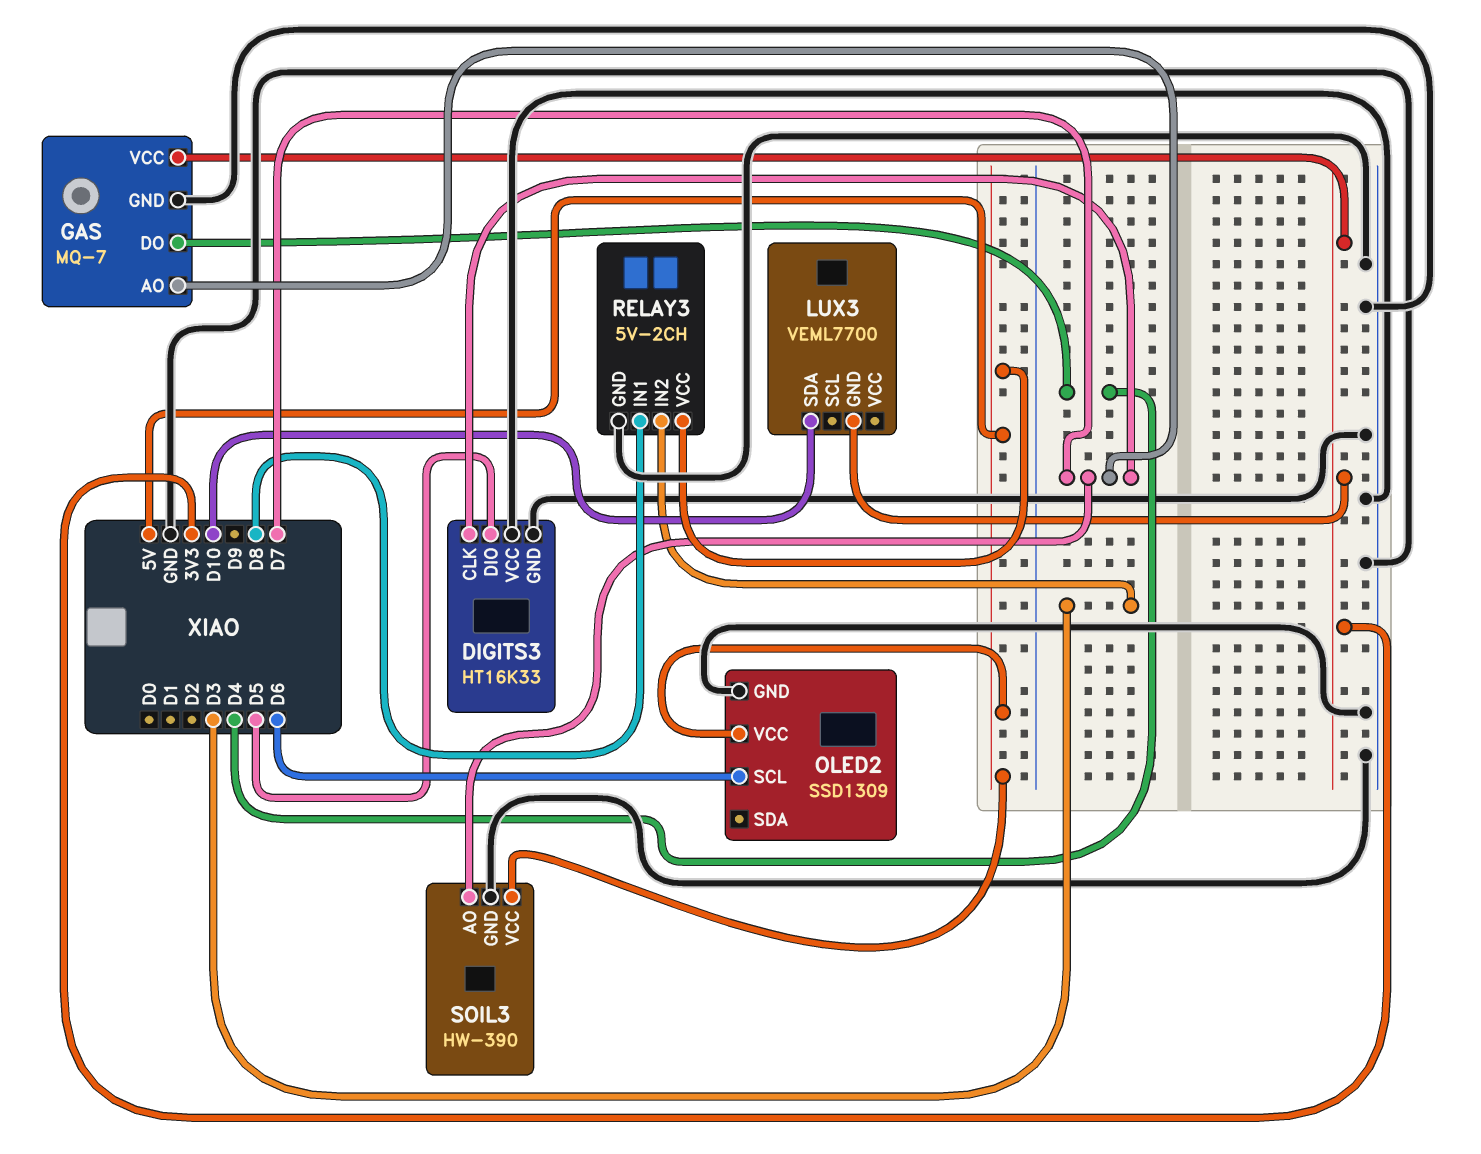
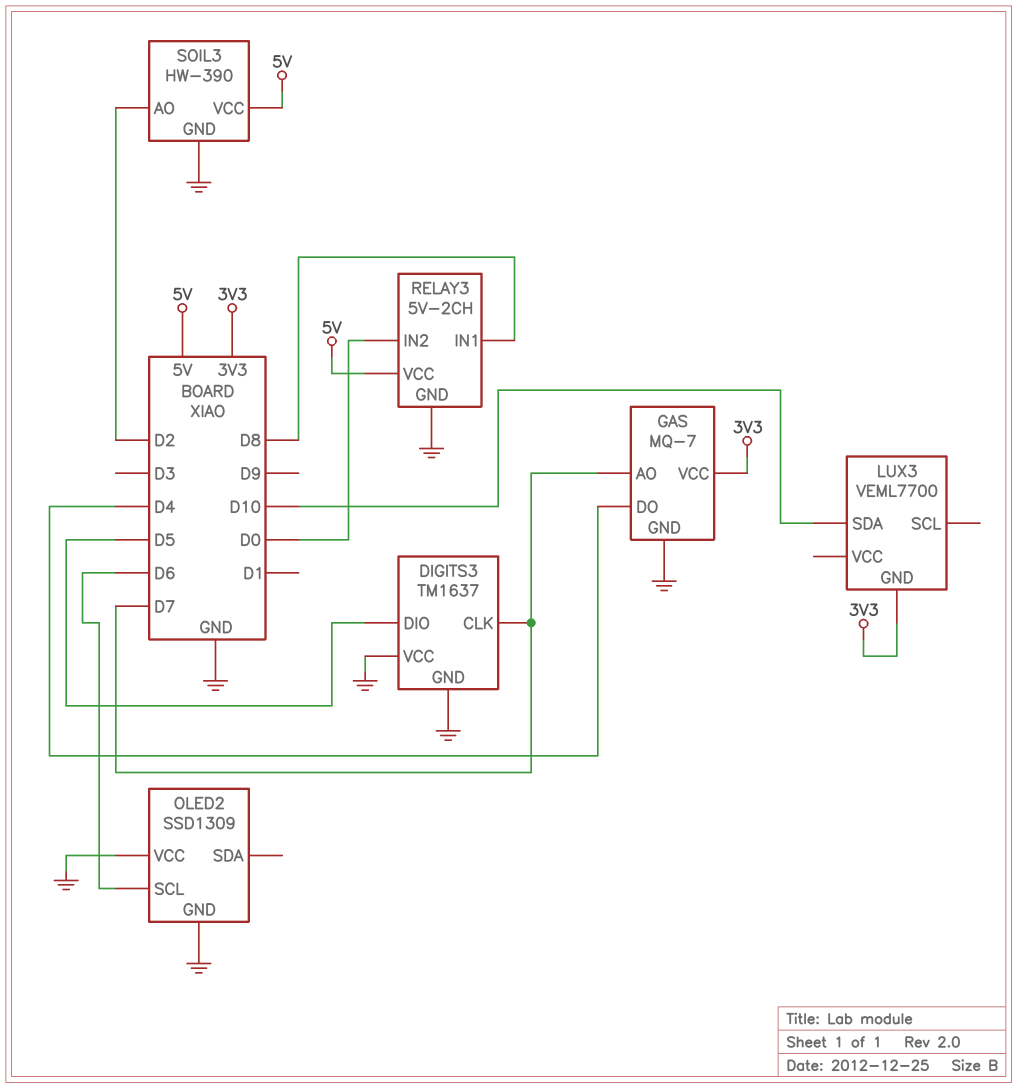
DIGITS3: HT16K33 -> TM1637
OLED2 pin VCC: 5V -> GND
RELAY3 pin IN2: D3 -> D0
SOIL3 pin AO: D7 -> D2

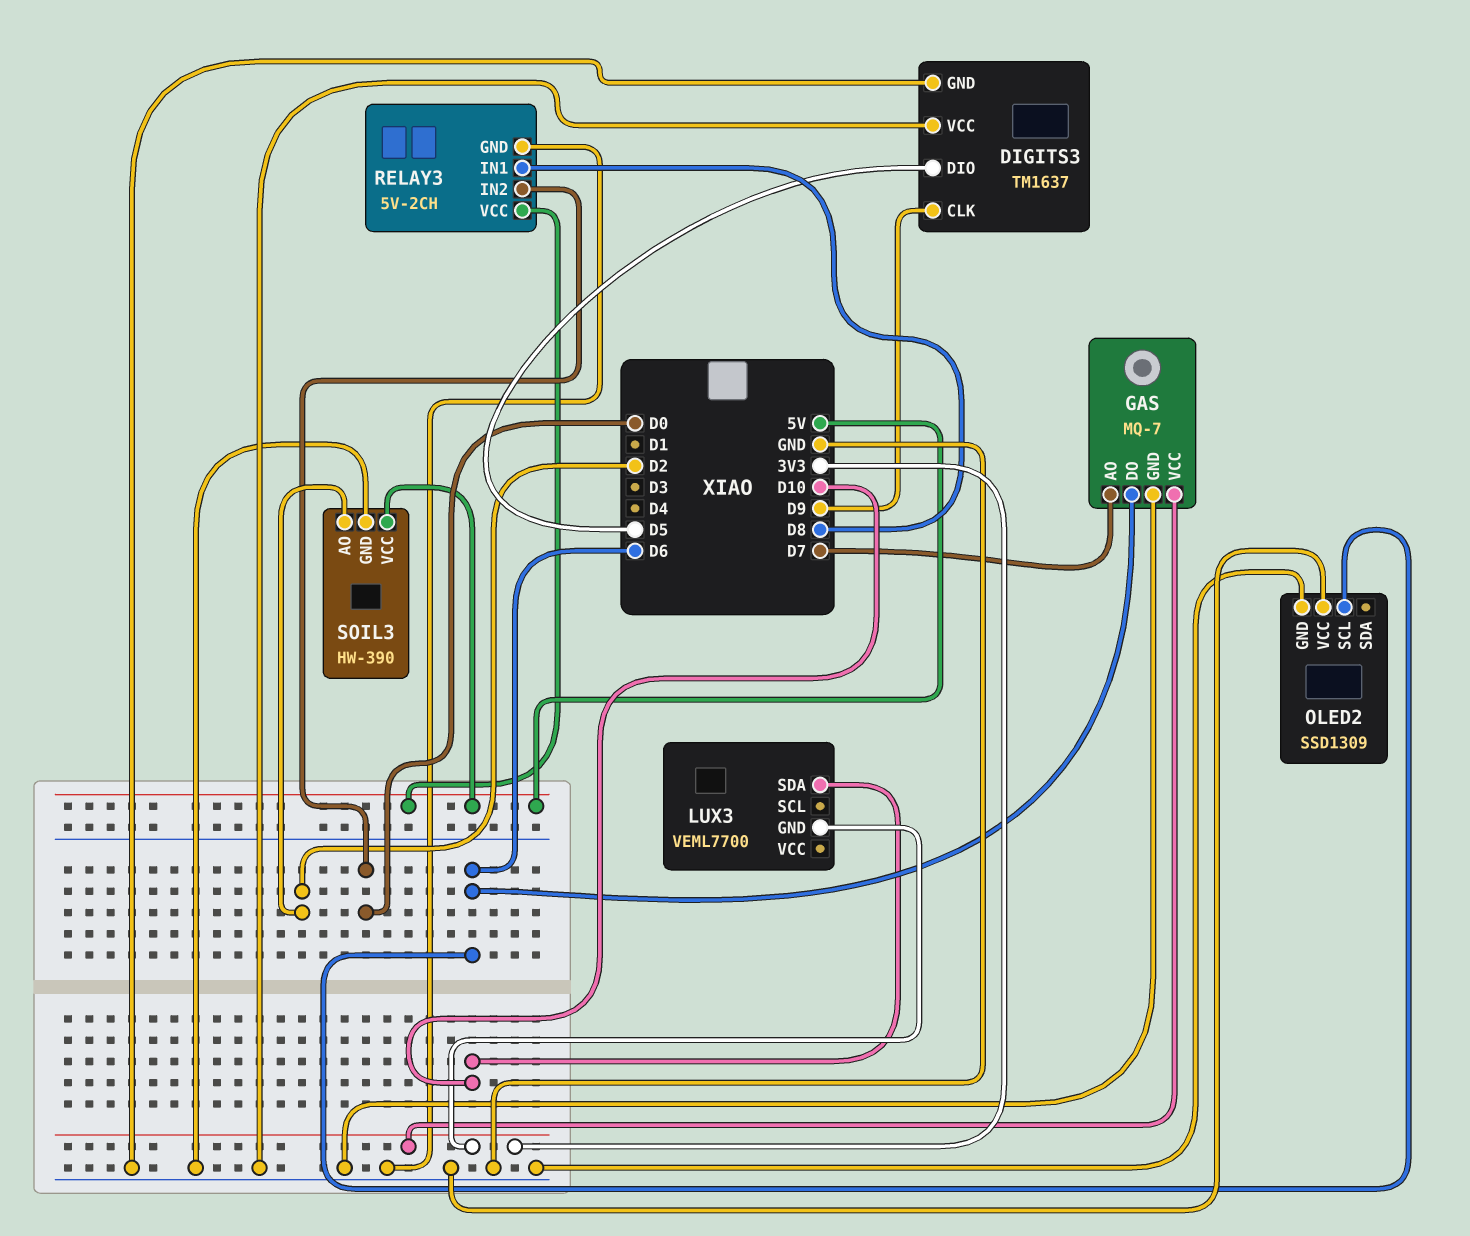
DIGITS3 pin CLK: D7 -> D9
GAS pin DO: D4 -> D6

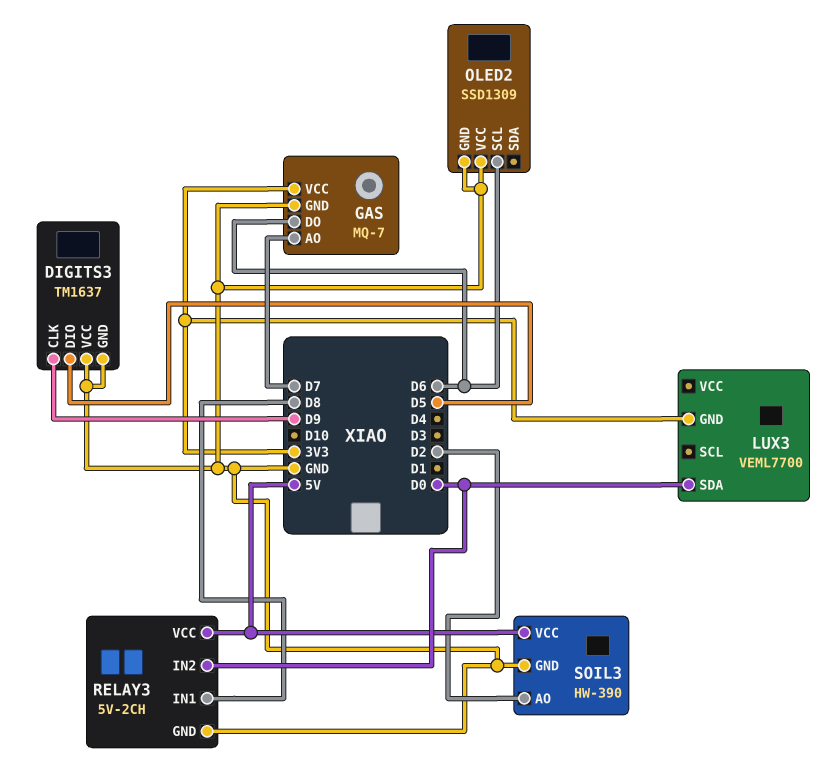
LUX3 pin SDA: D10 -> D0

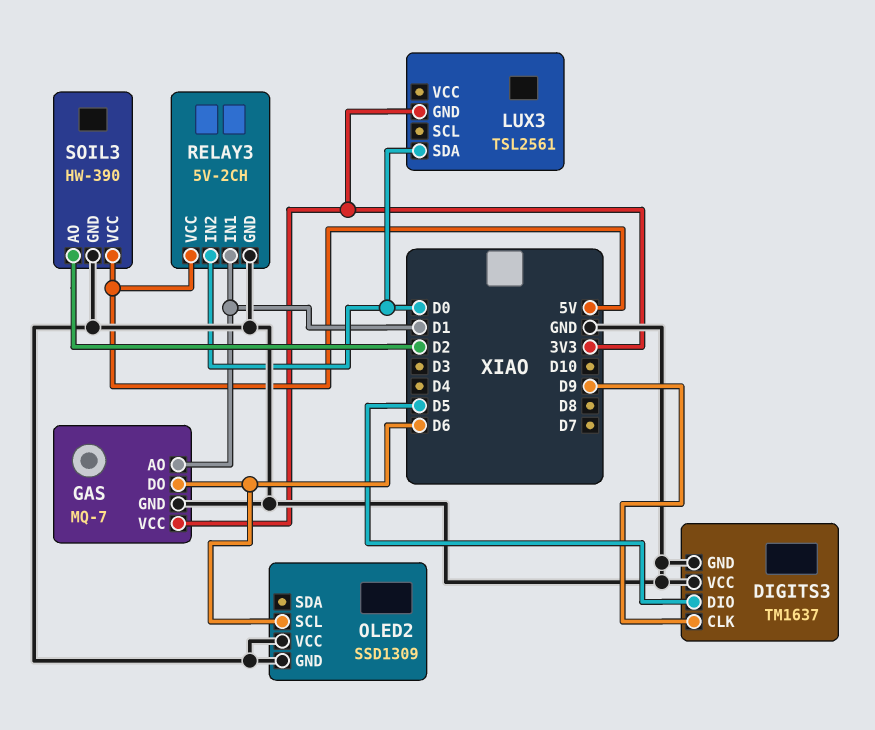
GAS pin AO: D7 -> D1
LUX3: VEML7700 -> TSL2561
RELAY3 pin IN1: D8 -> D1

